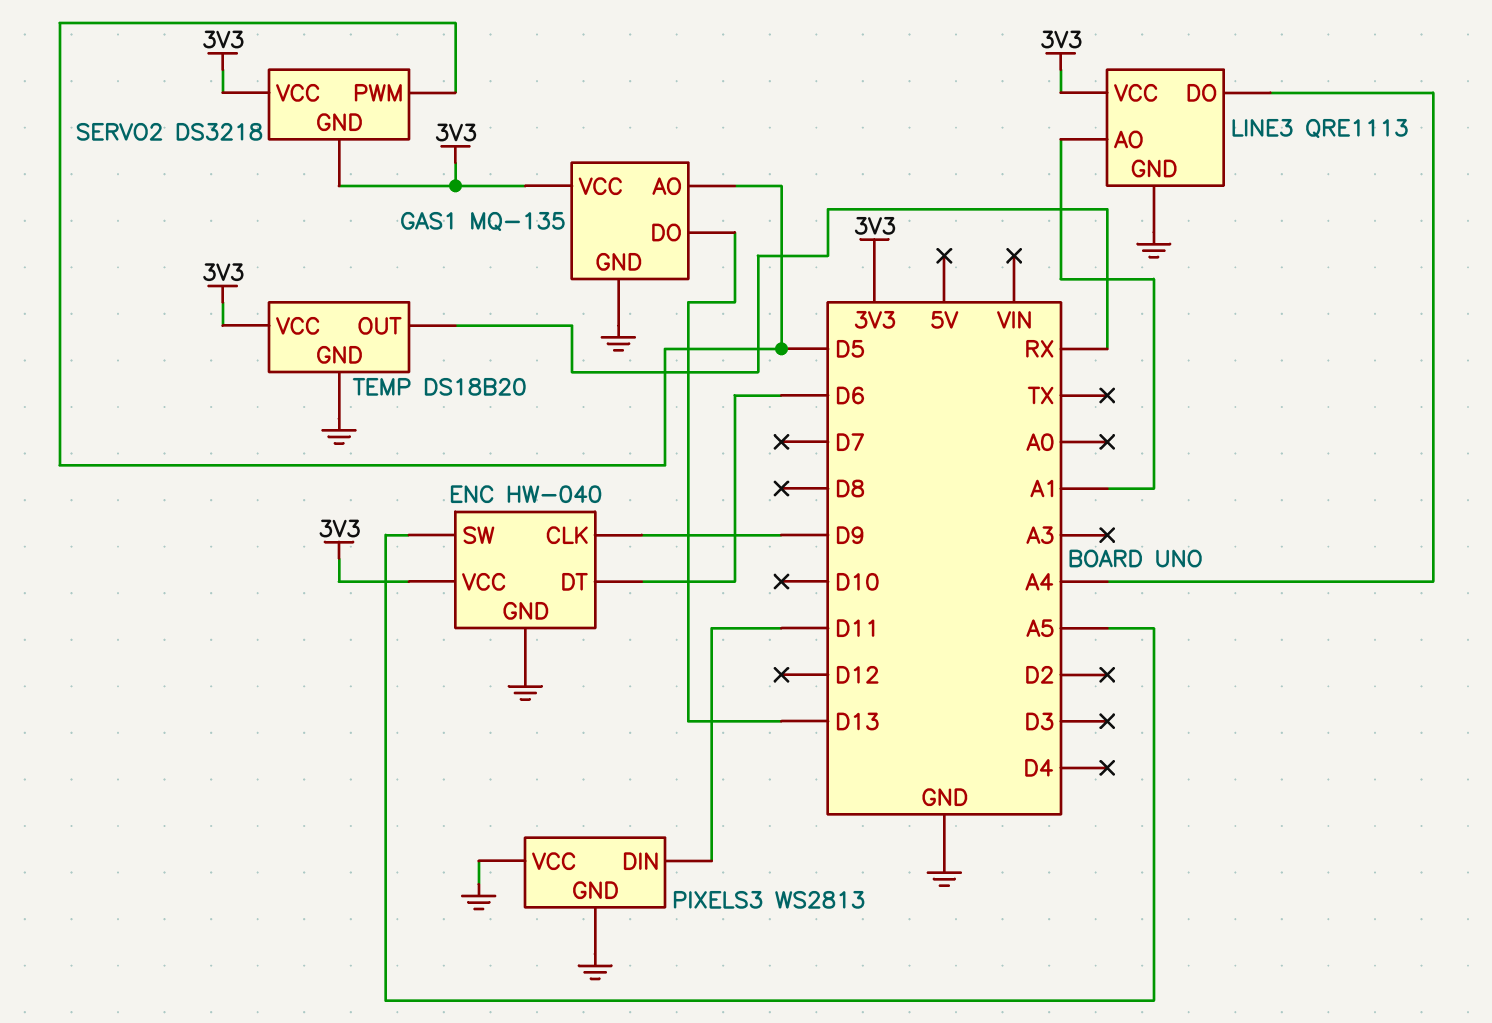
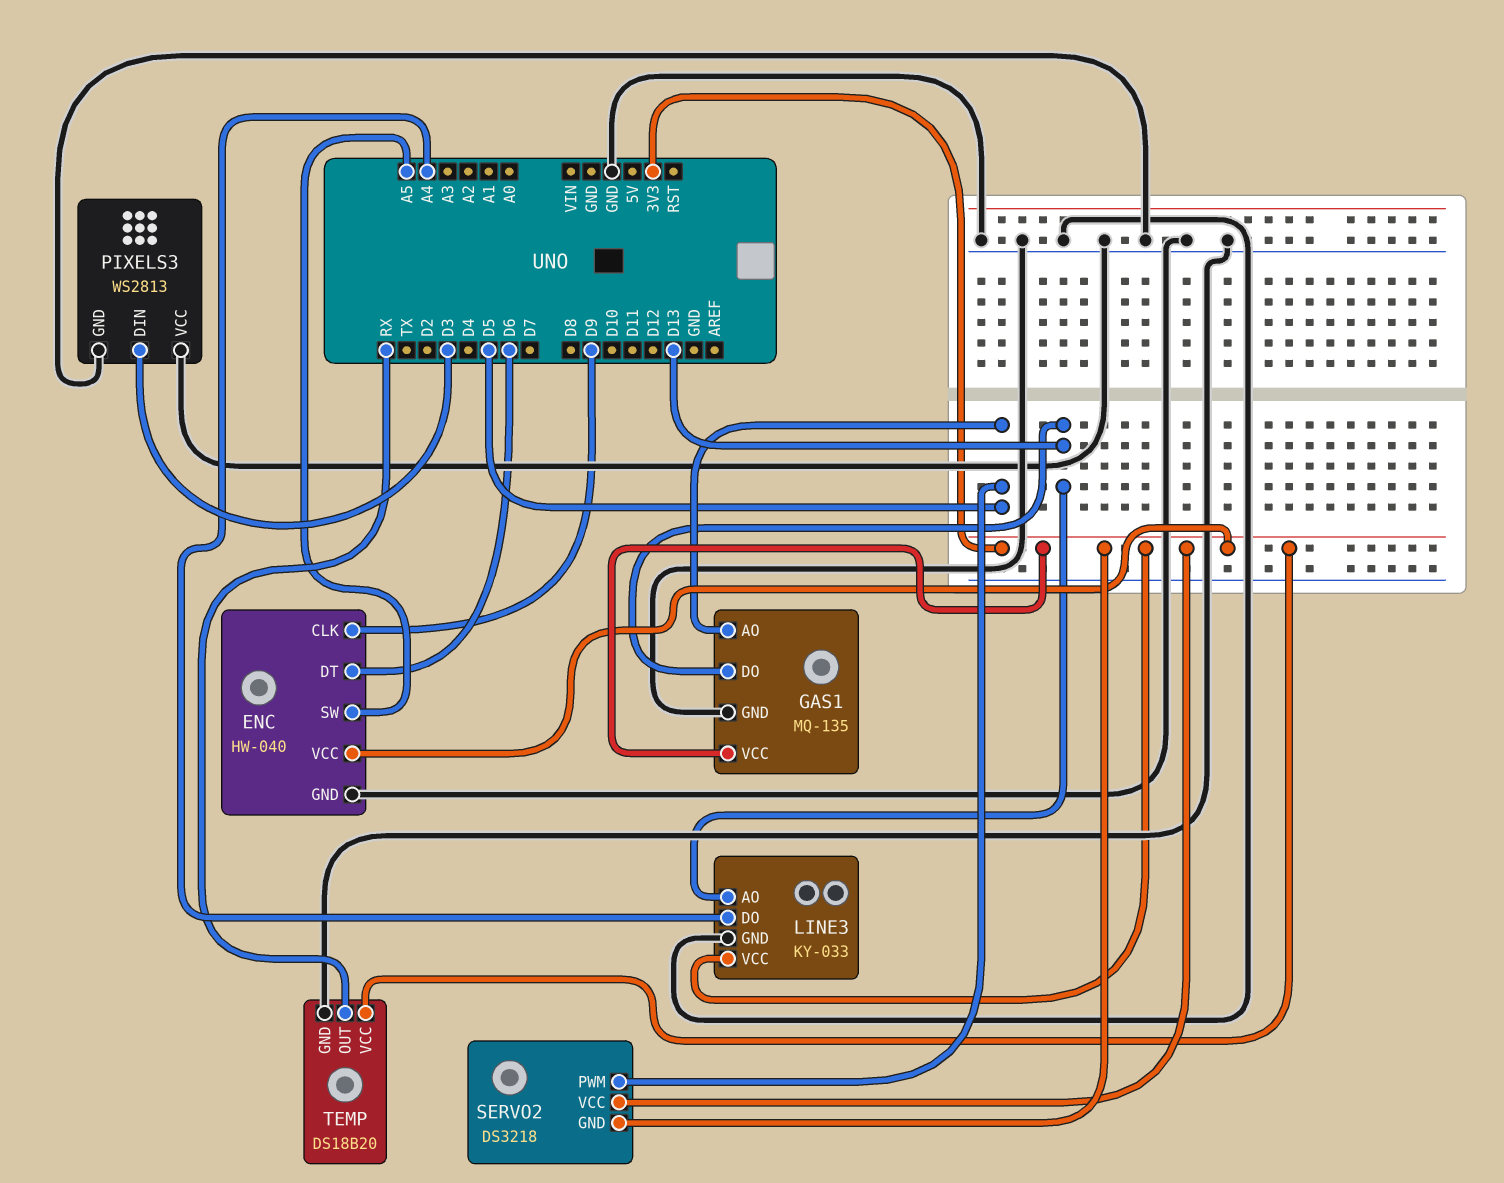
LINE3: QRE1113 -> KY-033
LINE3 pin AO: A1 -> D13
PIXELS3 pin DIN: D11 -> D3

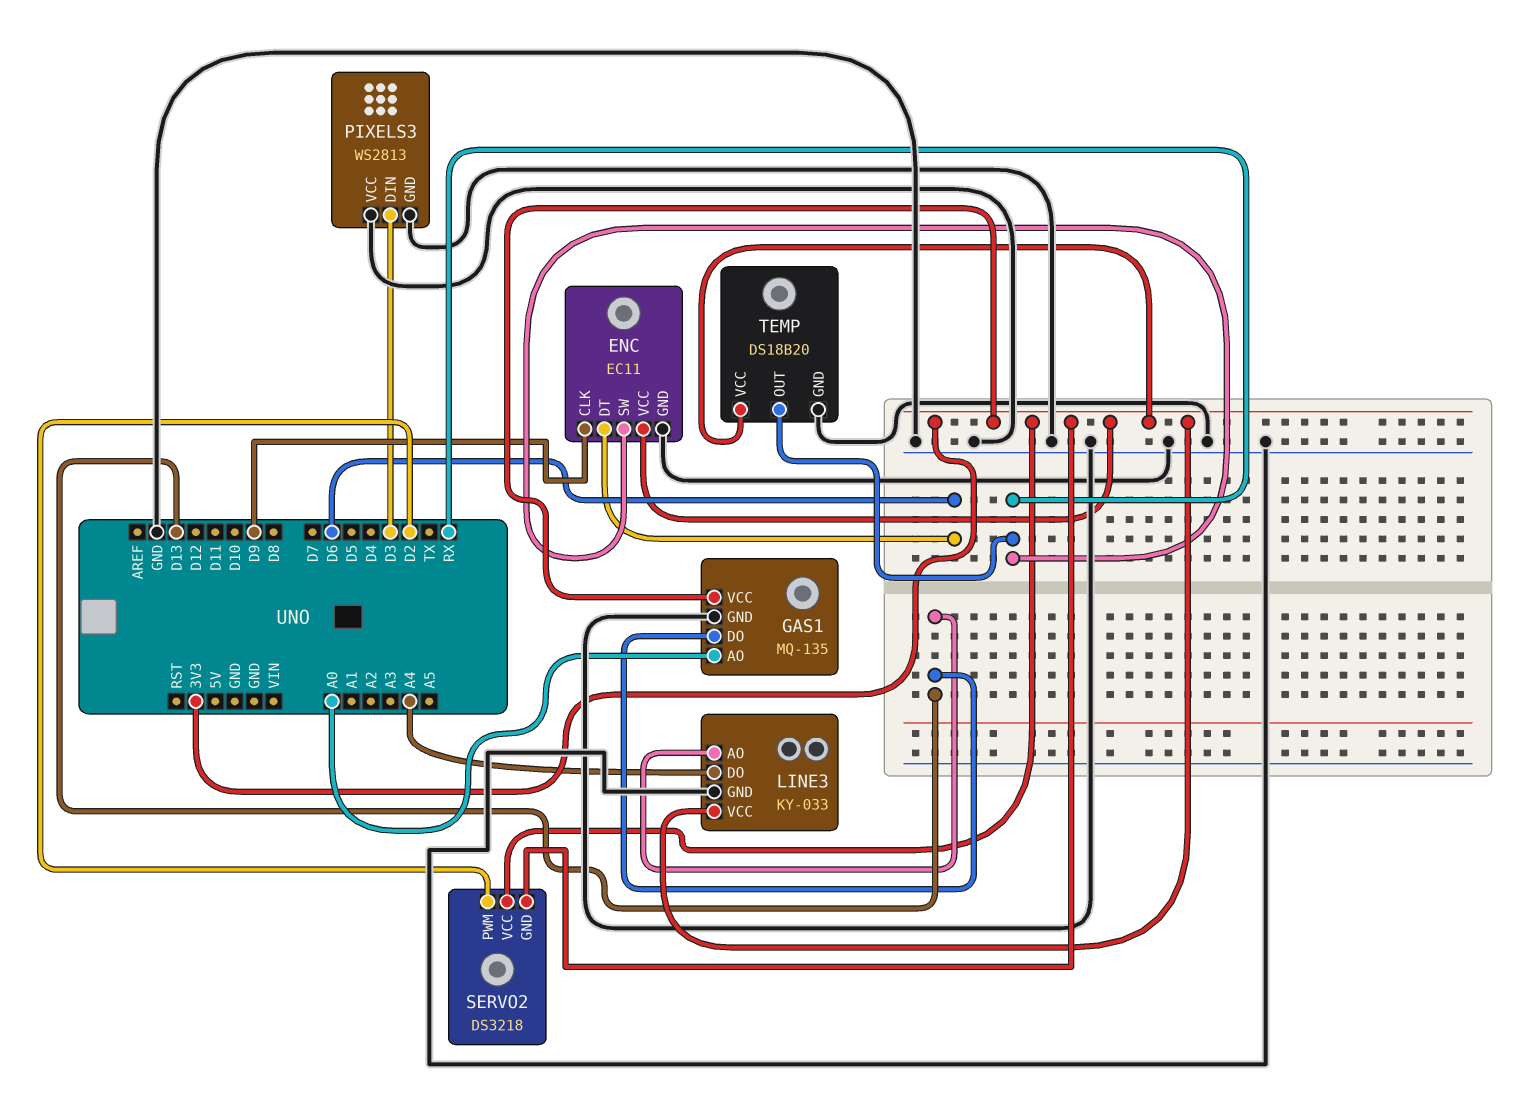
ENC: HW-040 -> EC11
ENC pin SW: A5 -> RX
GAS1 pin AO: D5 -> A0
SERVO2 pin PWM: D5 -> D2

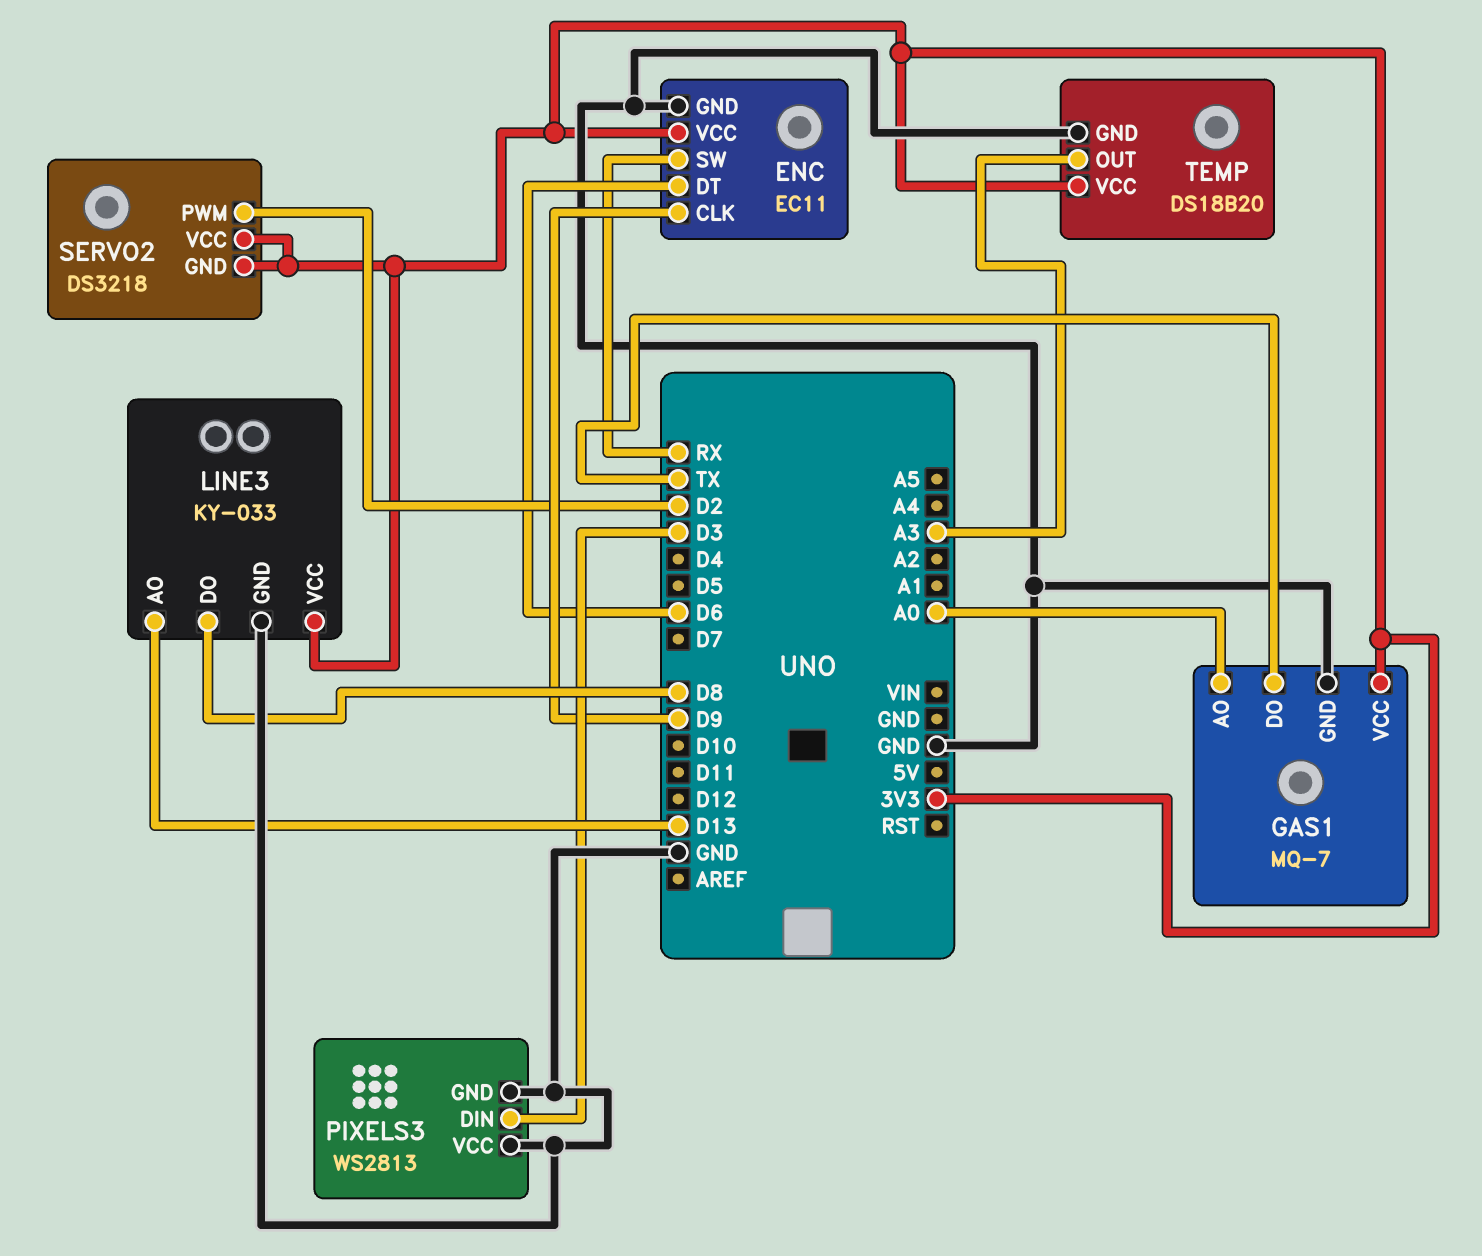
GAS1: MQ-135 -> MQ-7
GAS1 pin DO: D13 -> TX
LINE3 pin DO: A4 -> D8
TEMP pin OUT: RX -> A3

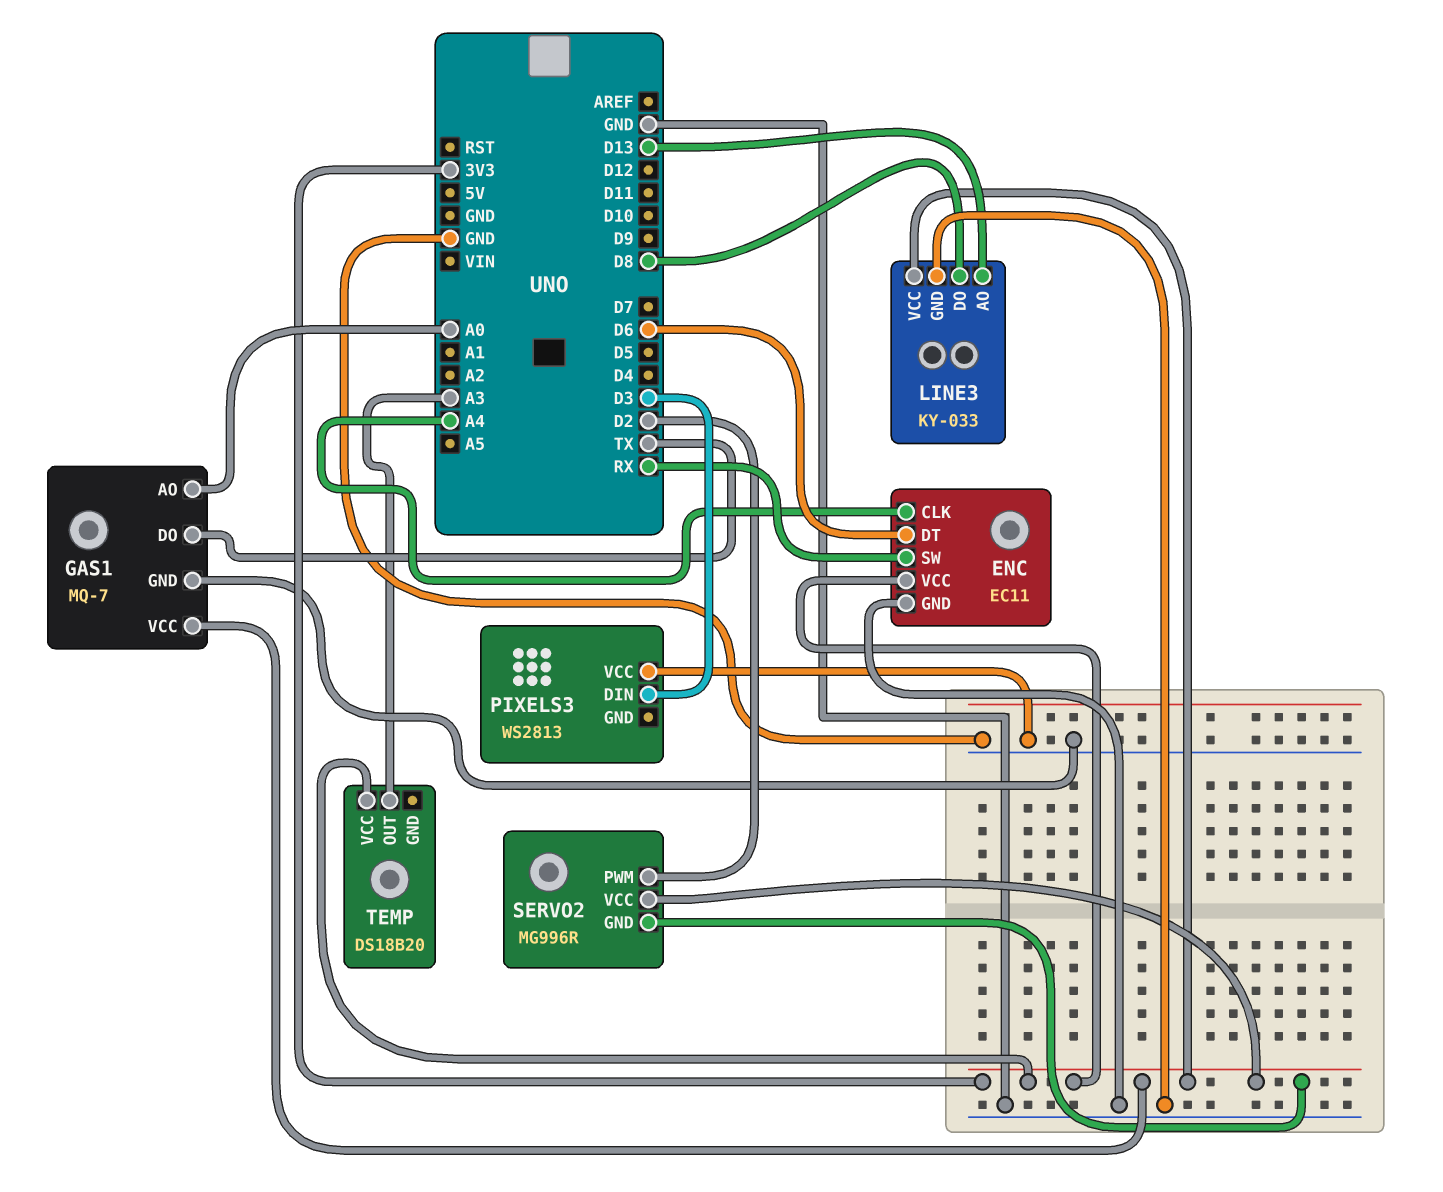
ENC pin CLK: D9 -> A4
PIXELS3 pin GND: GND -> none
SERVO2: DS3218 -> MG996R
TEMP pin GND: GND -> none

